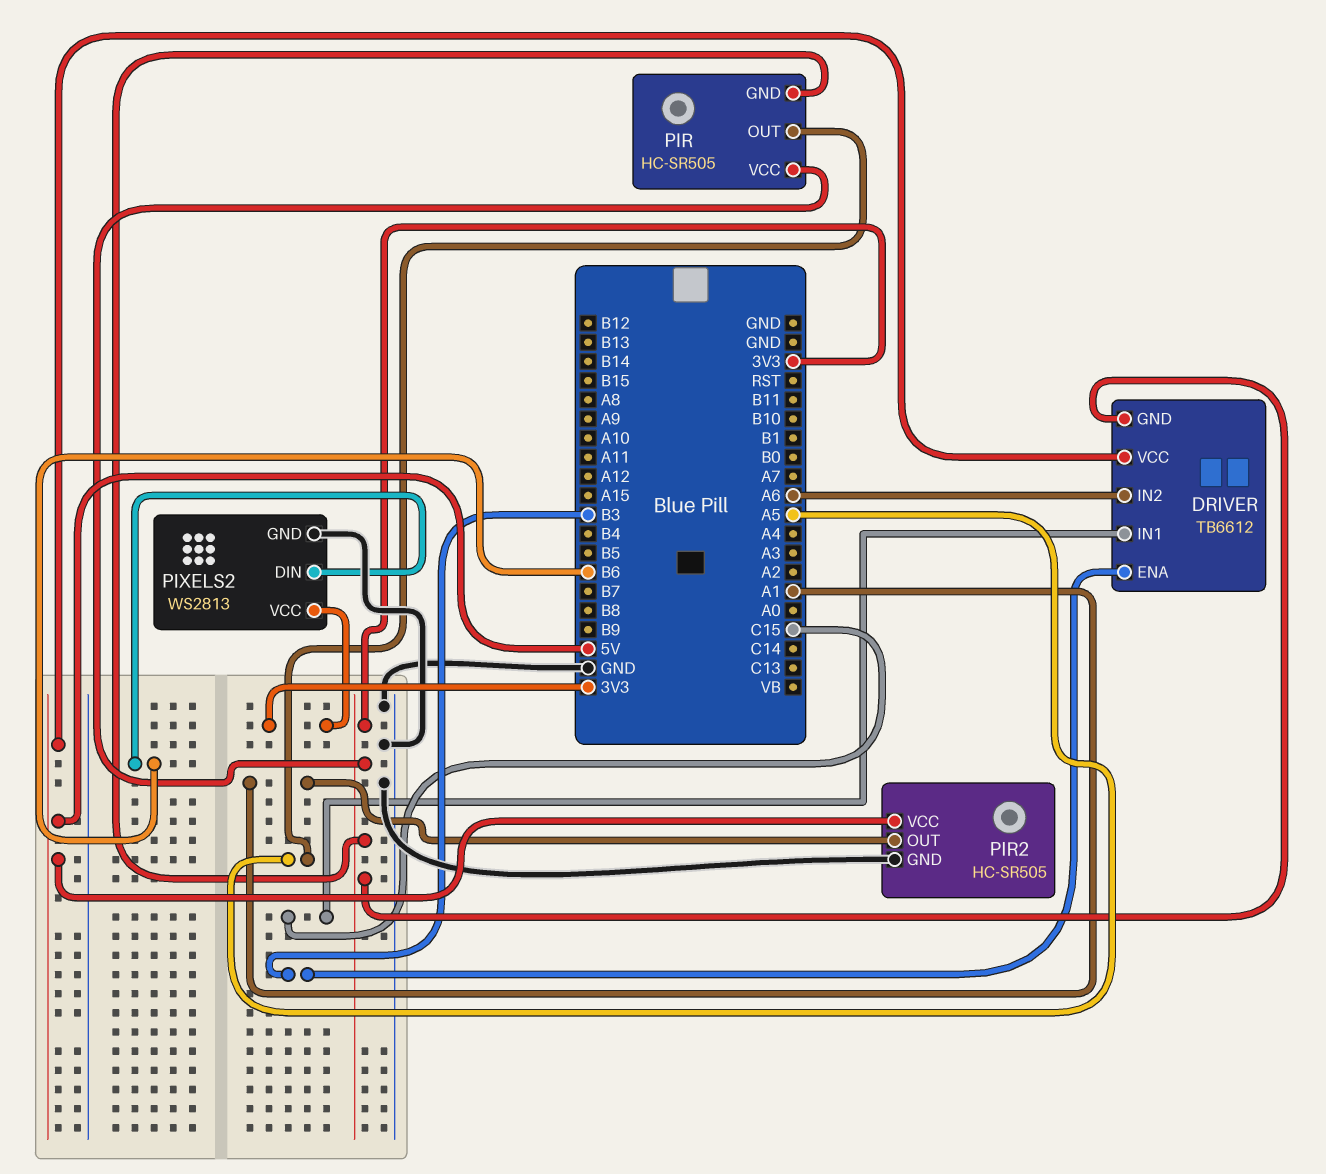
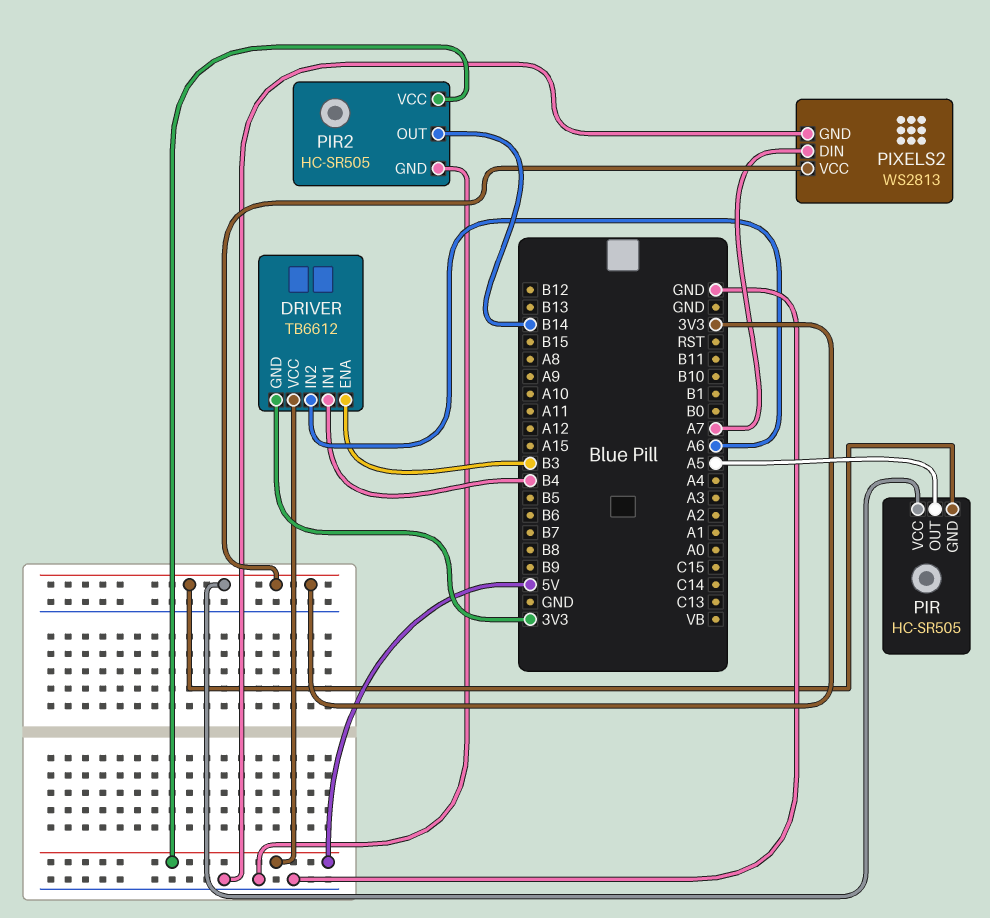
DRIVER pin IN1: C15 -> B4
PIR2 pin OUT: A1 -> B14
PIXELS2 pin DIN: B6 -> A7

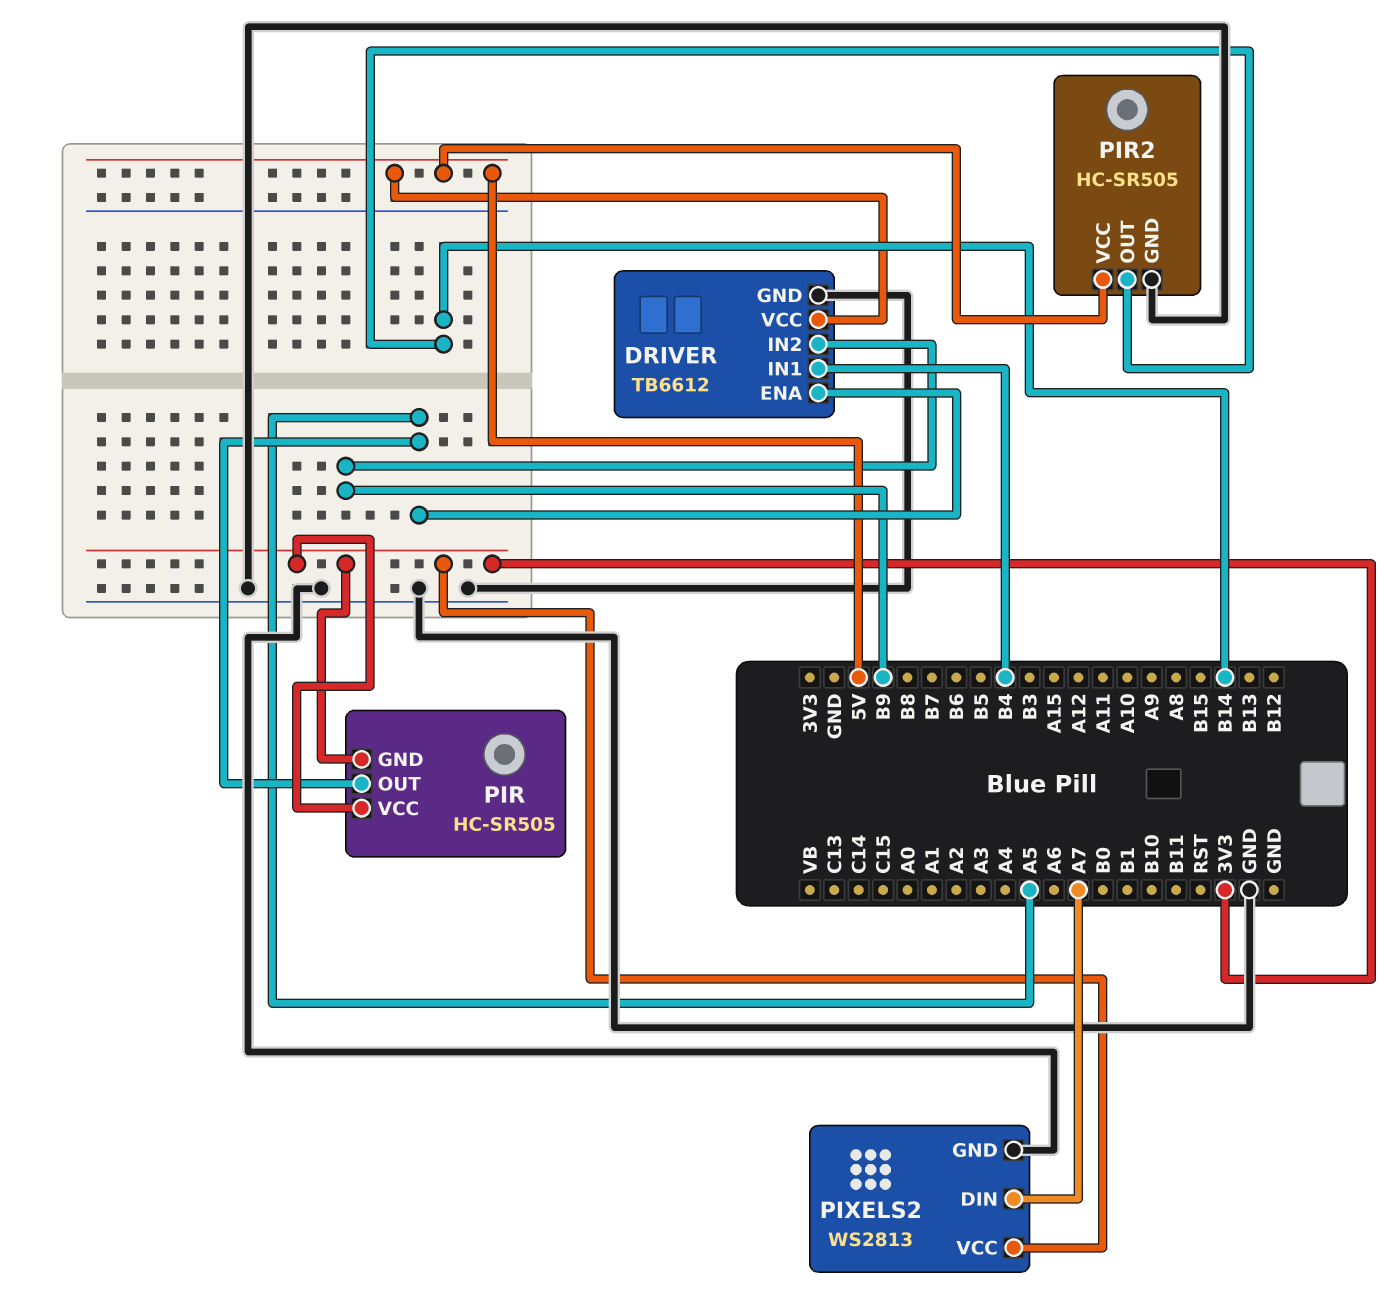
DRIVER pin ENA: B3 -> A5
DRIVER pin GND: 3V3 -> GND
DRIVER pin IN2: A6 -> B9

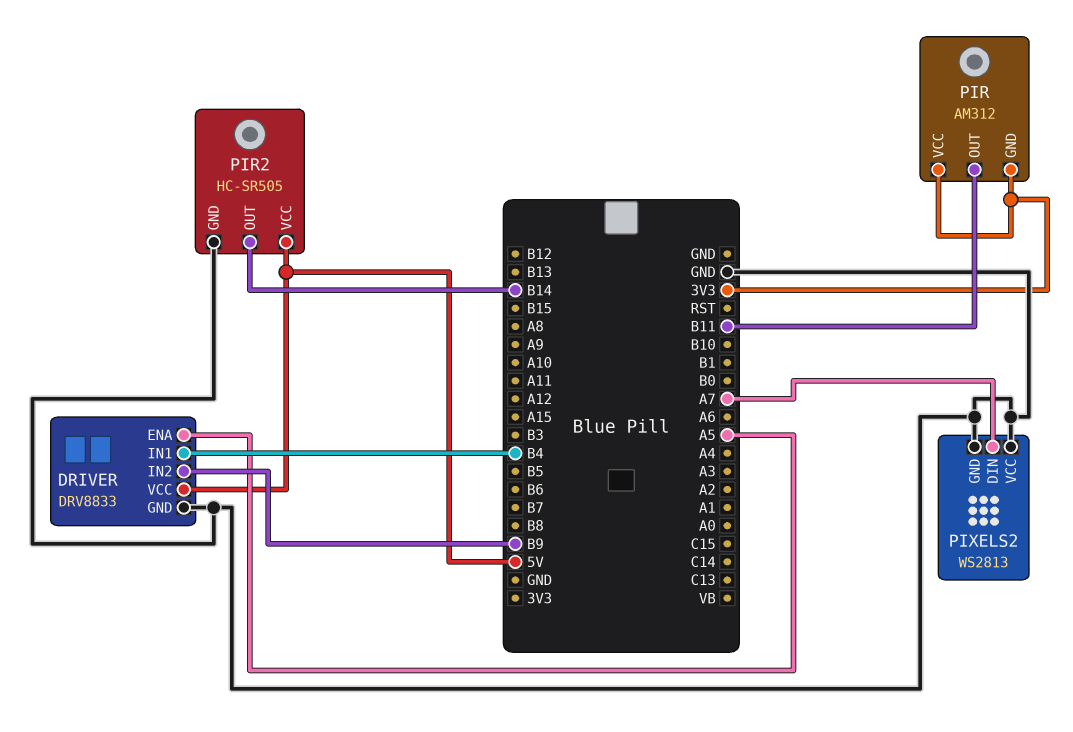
DRIVER: TB6612 -> DRV8833
PIR: HC-SR505 -> AM312
PIR pin OUT: A5 -> B11
PIXELS2 pin VCC: 3V3 -> GND

